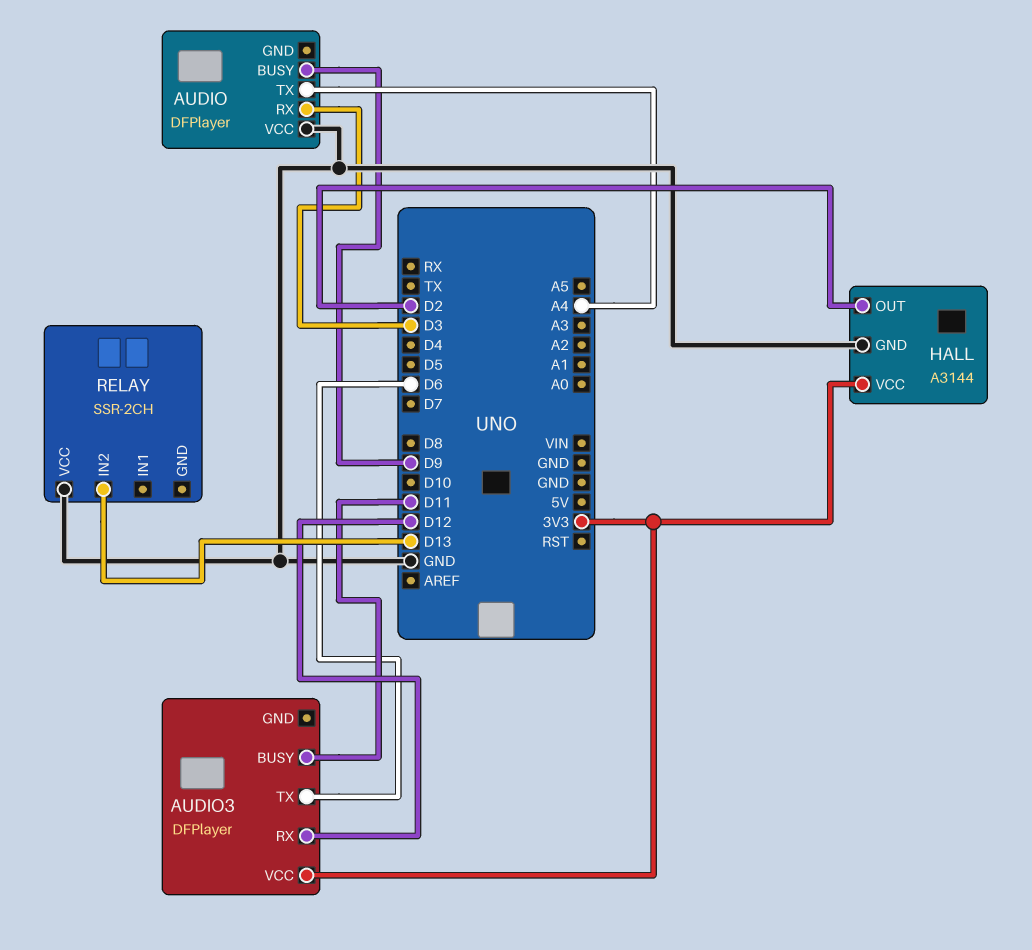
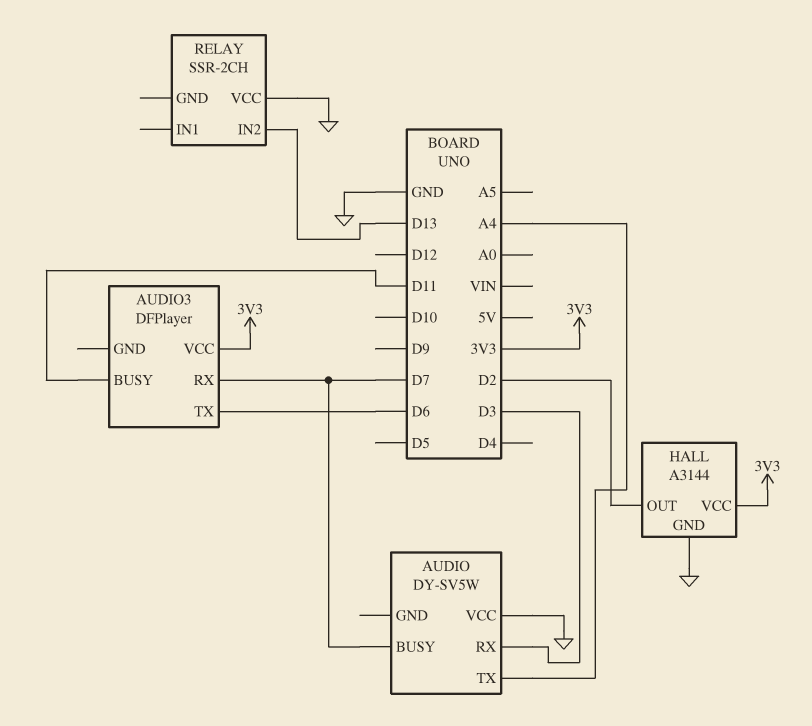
AUDIO: DFPlayer -> DY-SV5W
AUDIO pin BUSY: D9 -> D7
AUDIO3 pin RX: D12 -> D7

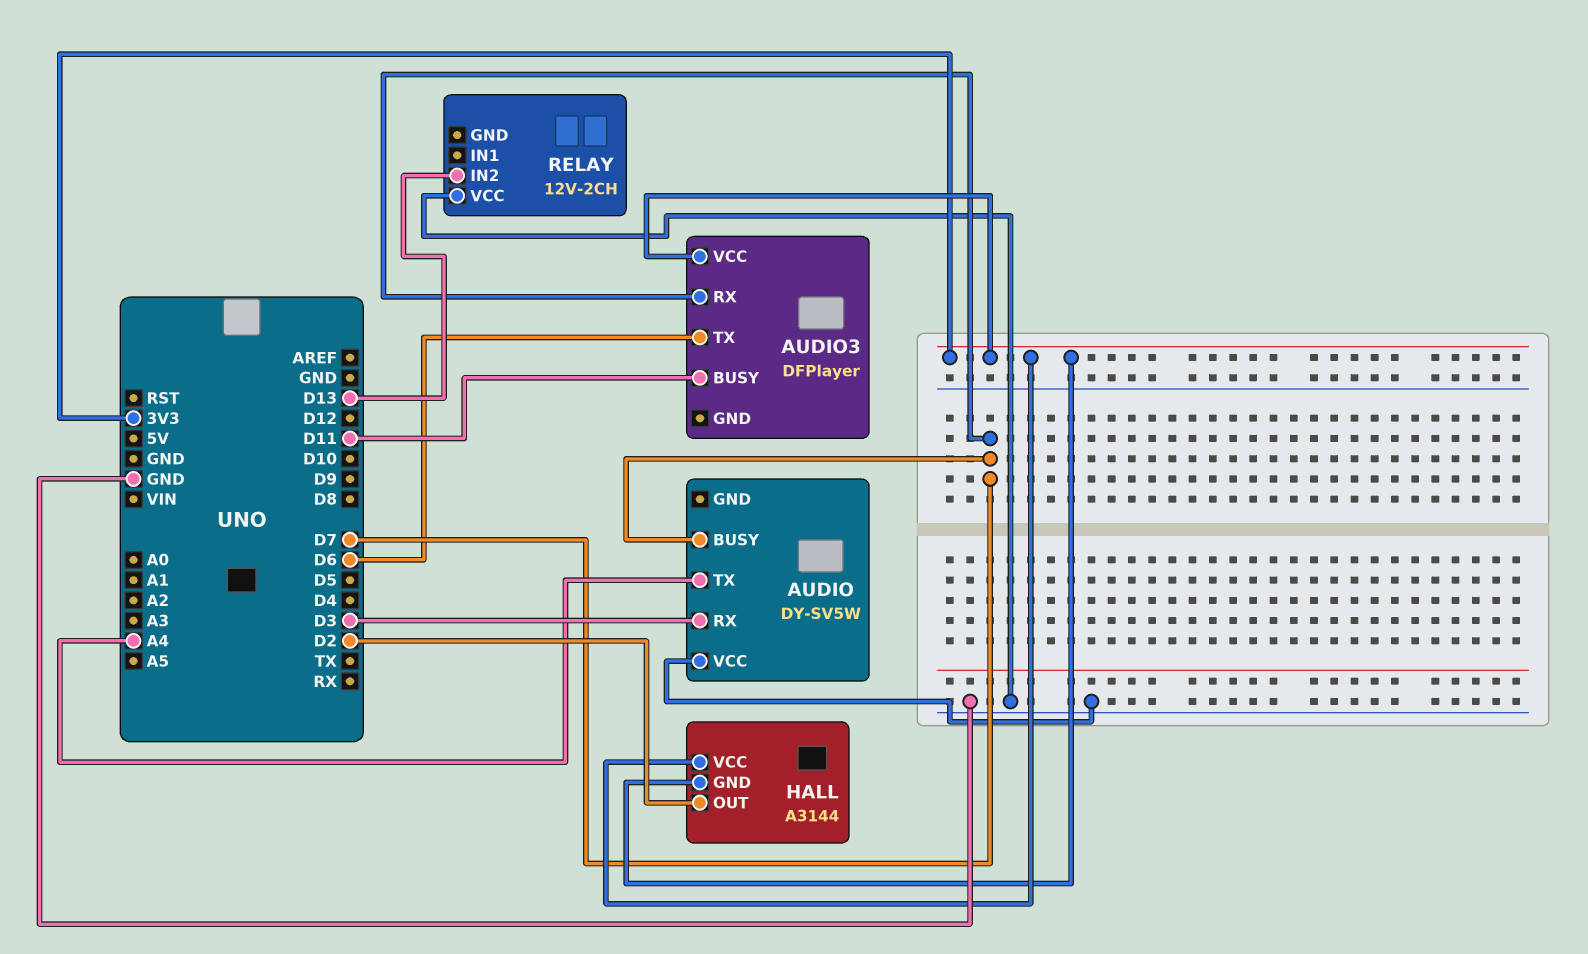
HALL pin GND: GND -> 3V3
RELAY: SSR-2CH -> 12V-2CH

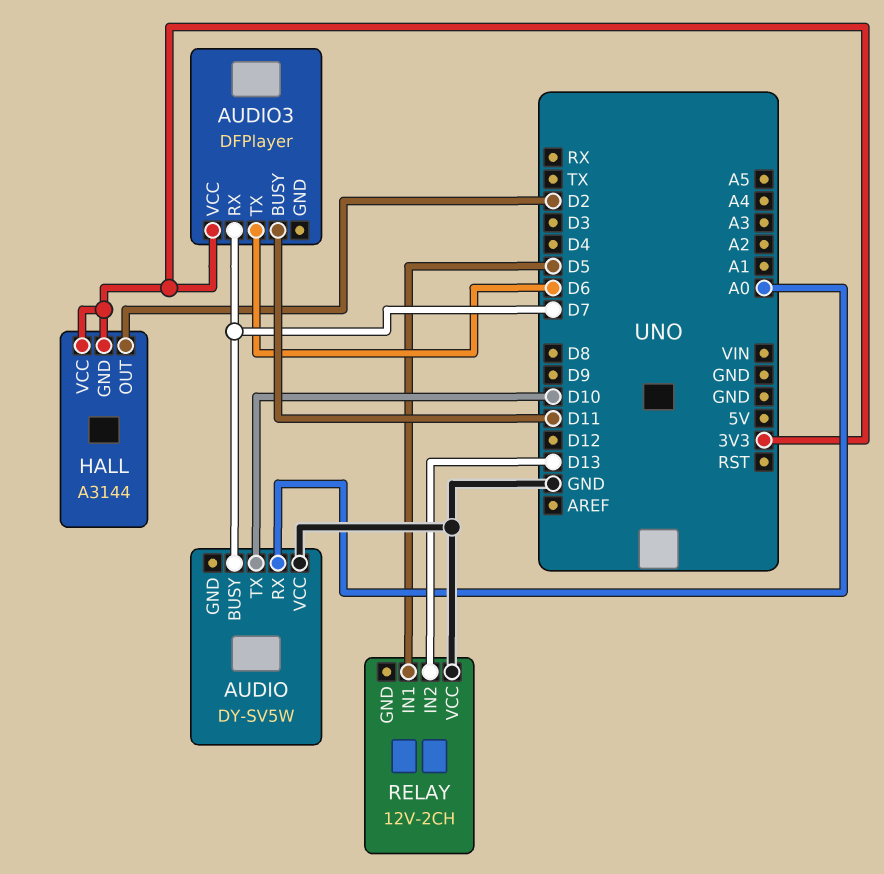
AUDIO pin RX: D3 -> A0
AUDIO pin TX: A4 -> D10
RELAY pin IN1: none -> D5

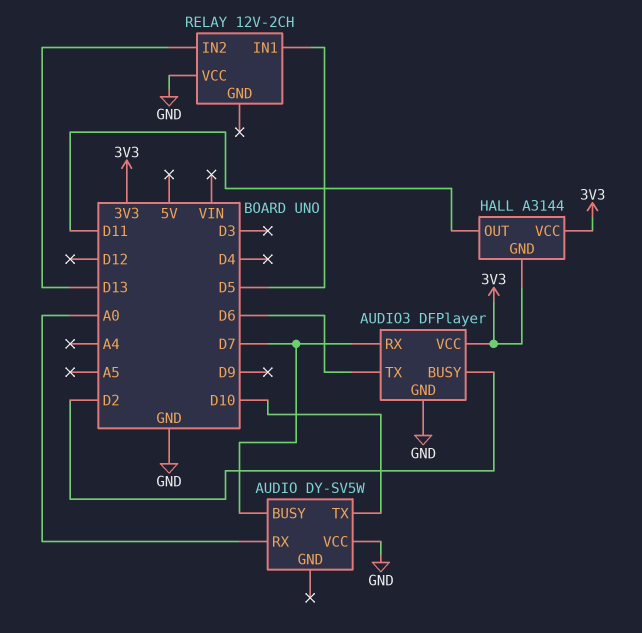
AUDIO3 pin BUSY: D11 -> D2
AUDIO3 pin GND: none -> GND
HALL pin OUT: D2 -> D11

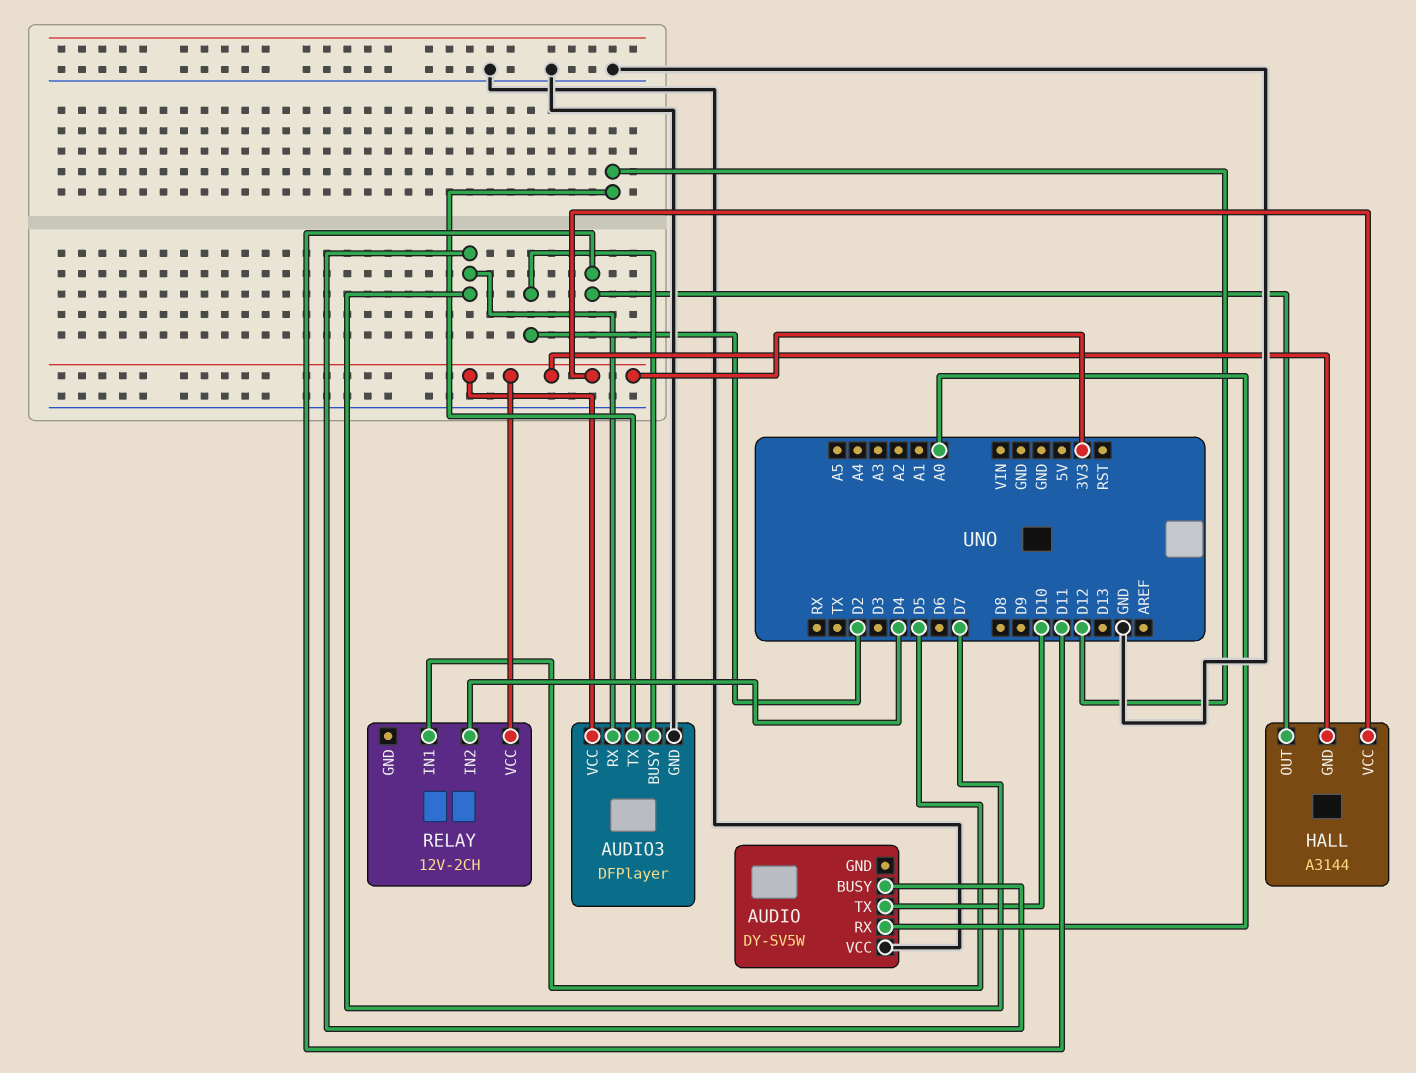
AUDIO3 pin TX: D6 -> D12
RELAY pin IN2: D13 -> D4
RELAY pin VCC: GND -> 3V3

